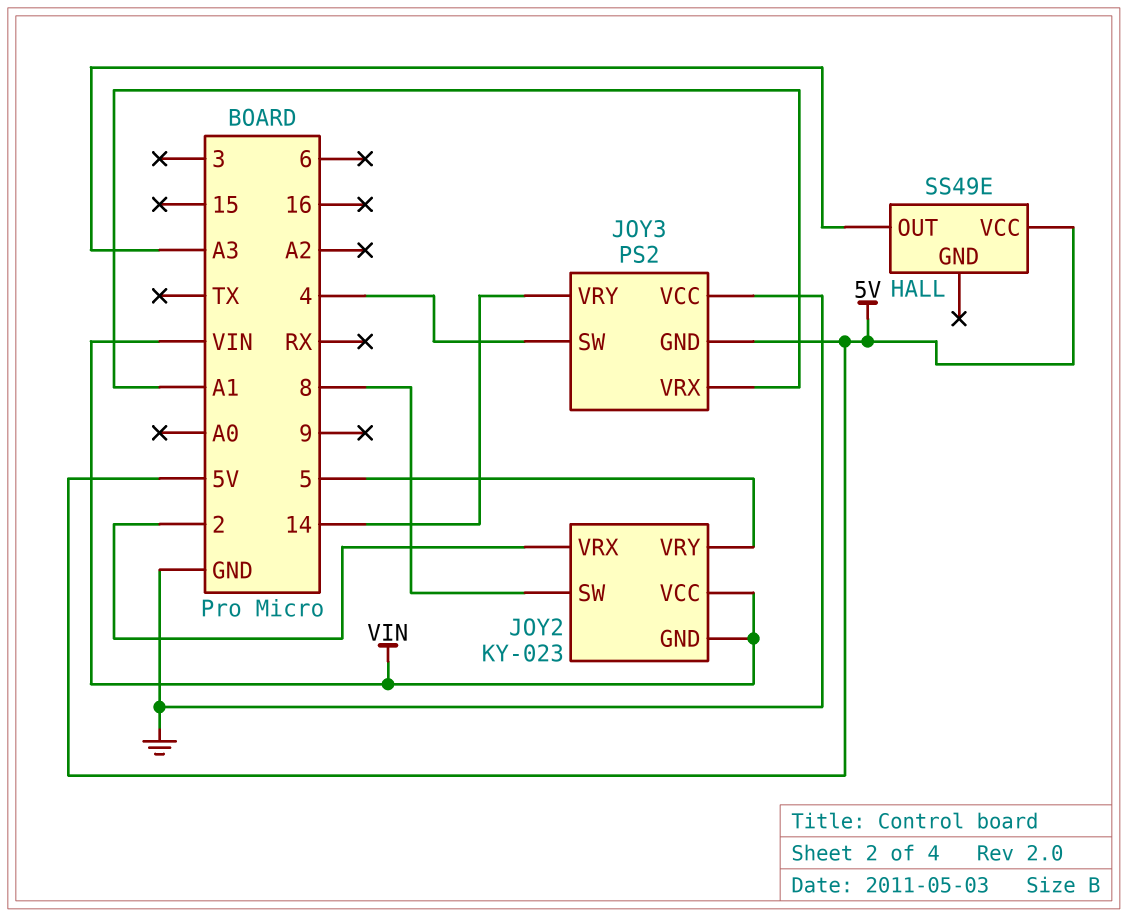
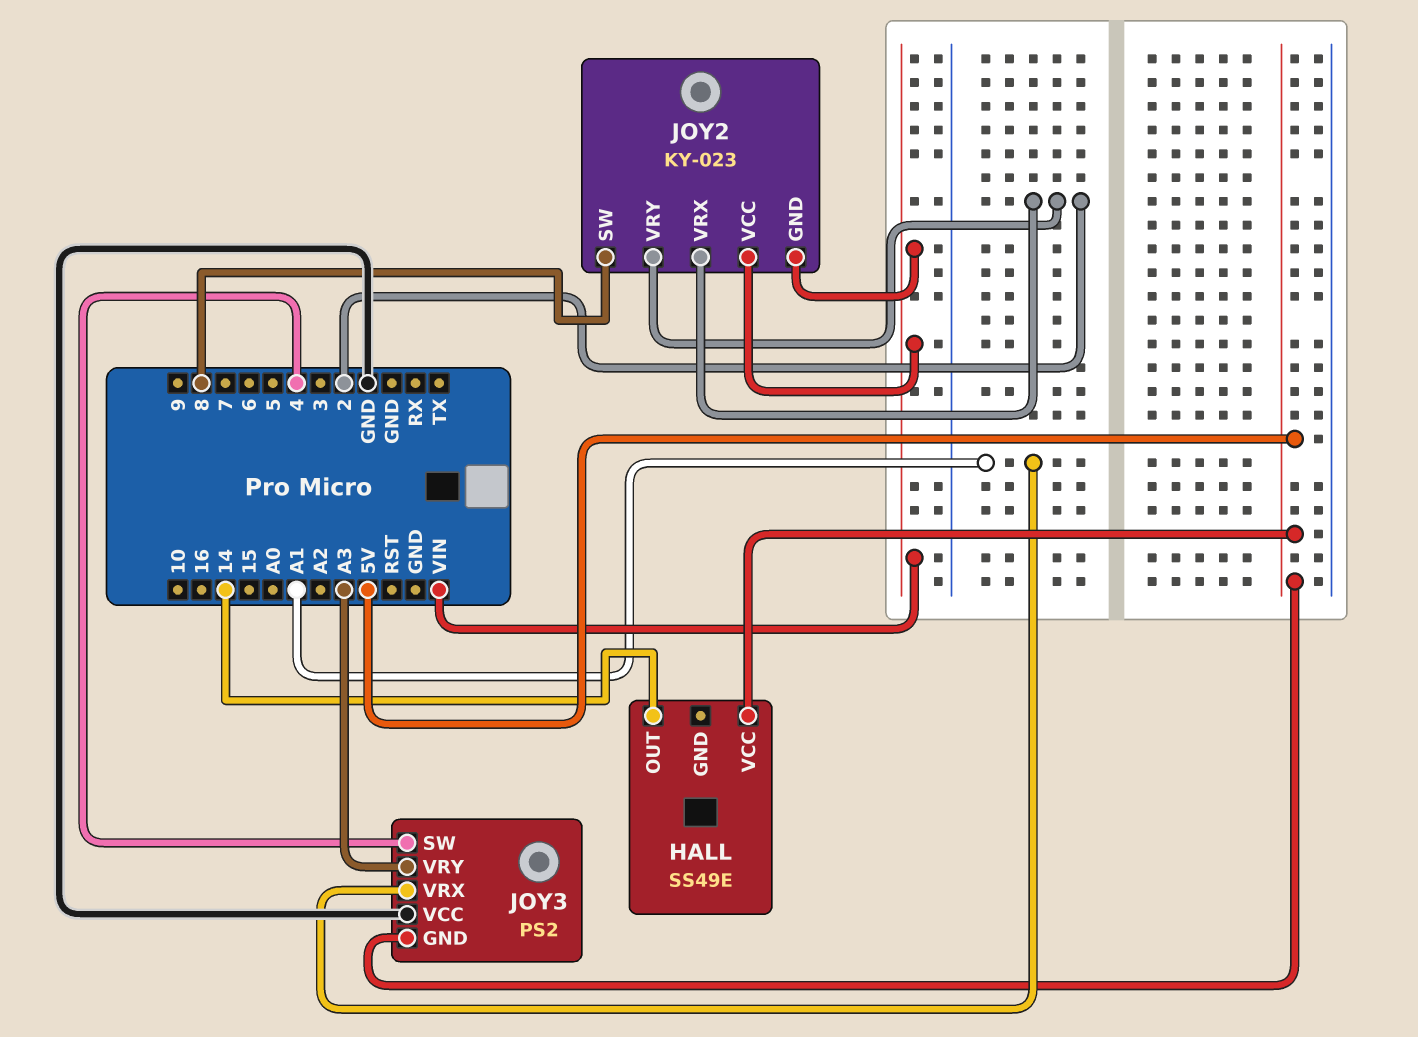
HALL pin OUT: A3 -> 14
JOY2 pin VRY: 5 -> 2
JOY3 pin VRY: 14 -> A3

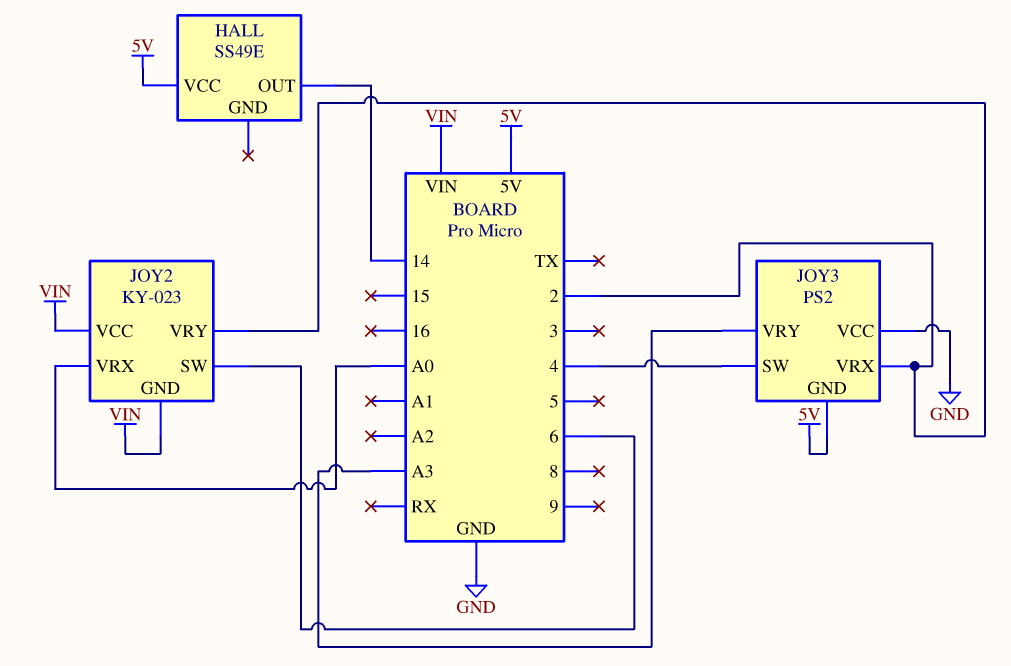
JOY2 pin SW: 8 -> 6
JOY2 pin VRX: 2 -> A0
JOY3 pin VRX: A1 -> 2

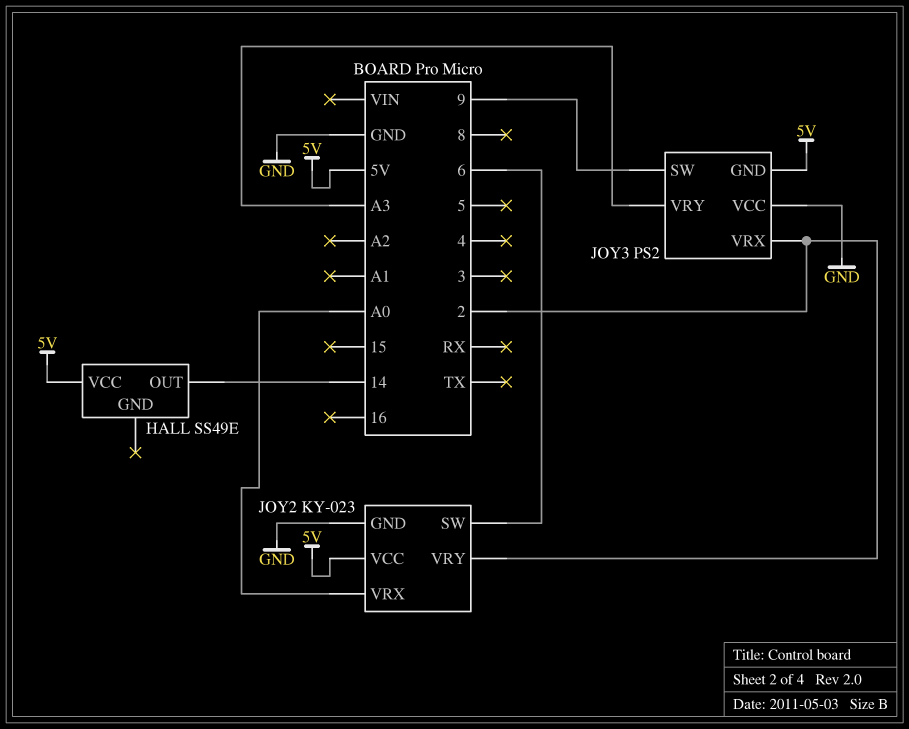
JOY2 pin GND: VIN -> GND
JOY2 pin VCC: VIN -> 5V
JOY3 pin SW: 4 -> 9

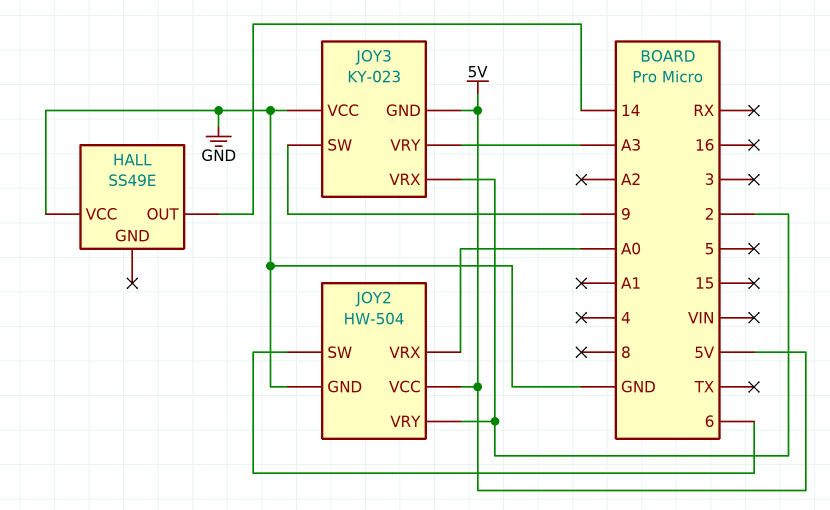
HALL pin VCC: 5V -> GND
JOY2: KY-023 -> HW-504
JOY3: PS2 -> KY-023

